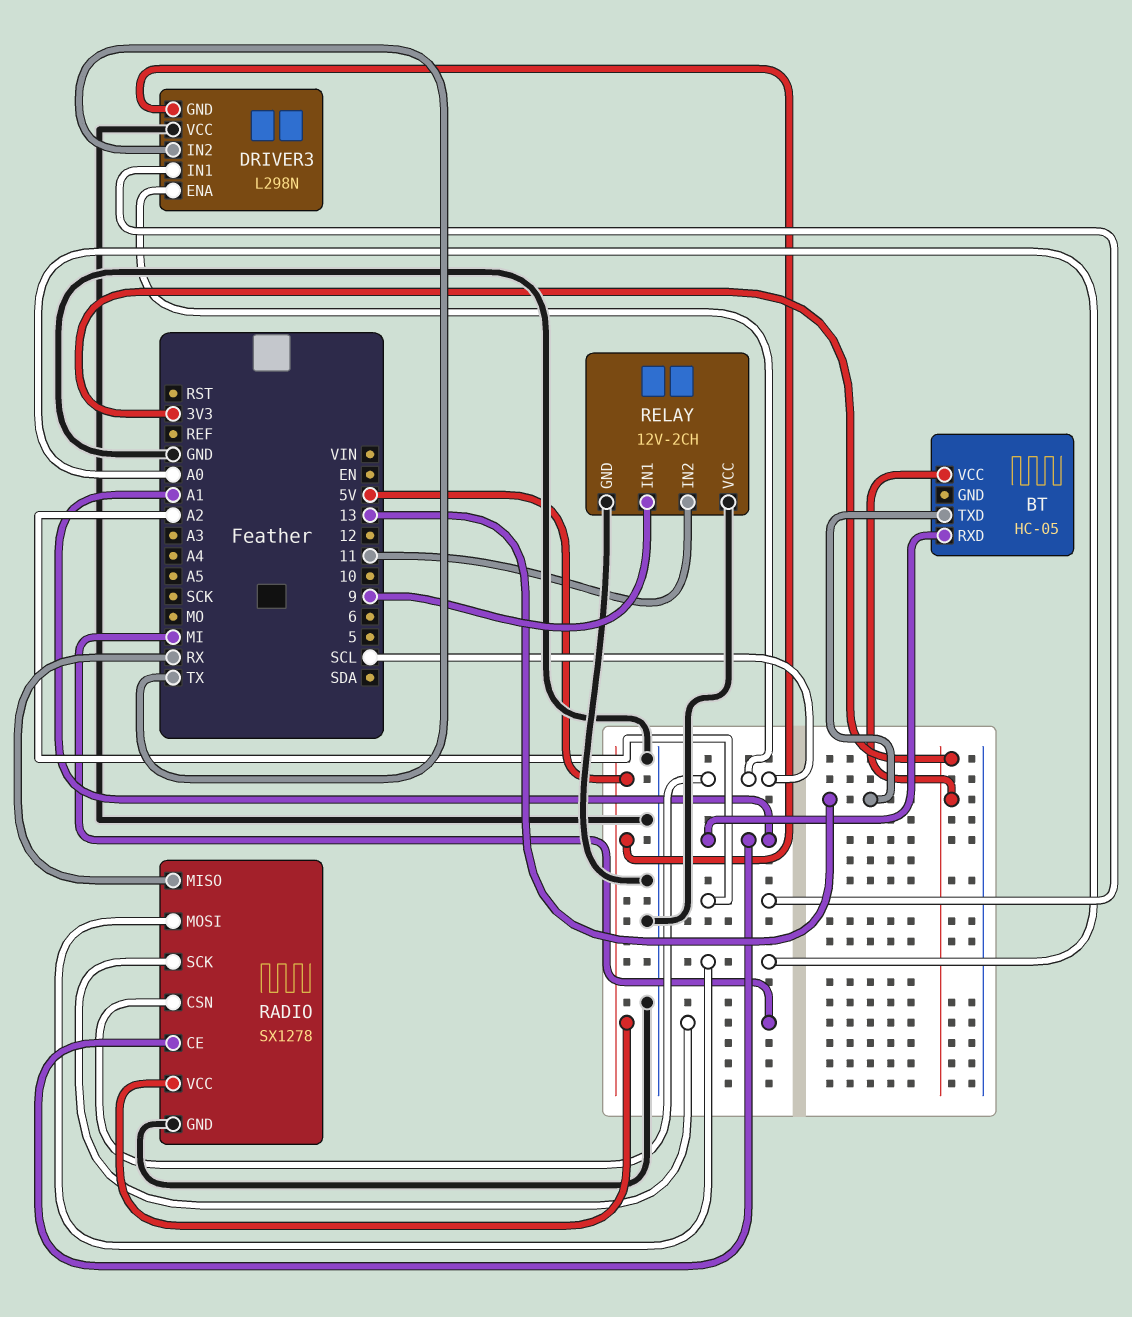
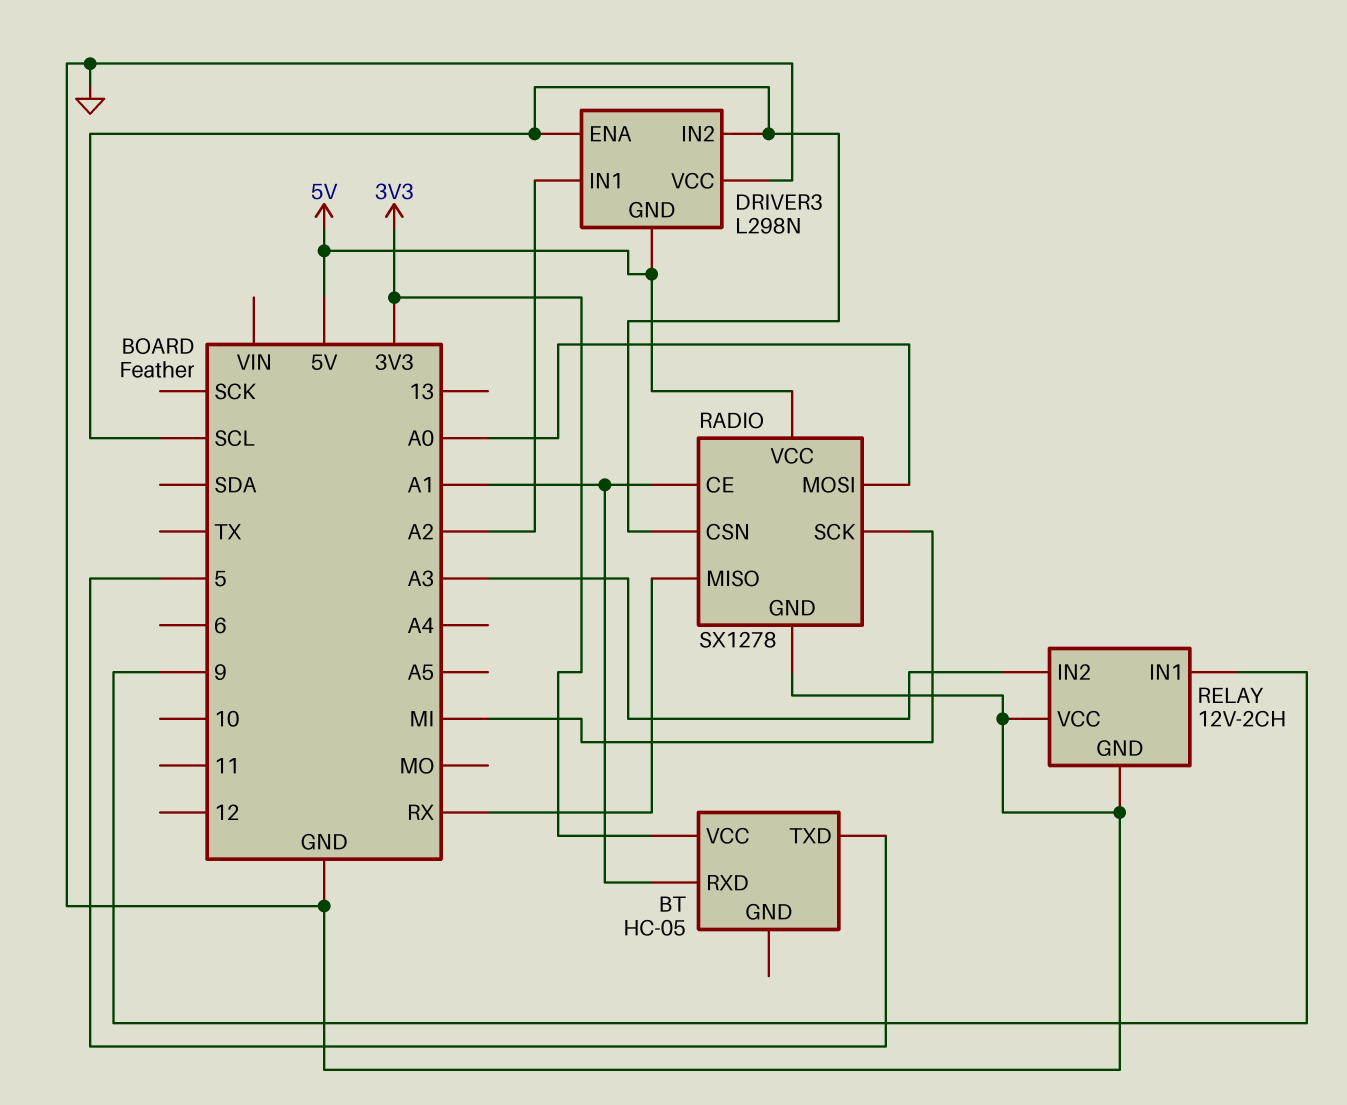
BT pin TXD: 13 -> 5
DRIVER3 pin IN2: TX -> SCL
RELAY pin IN2: 11 -> A3

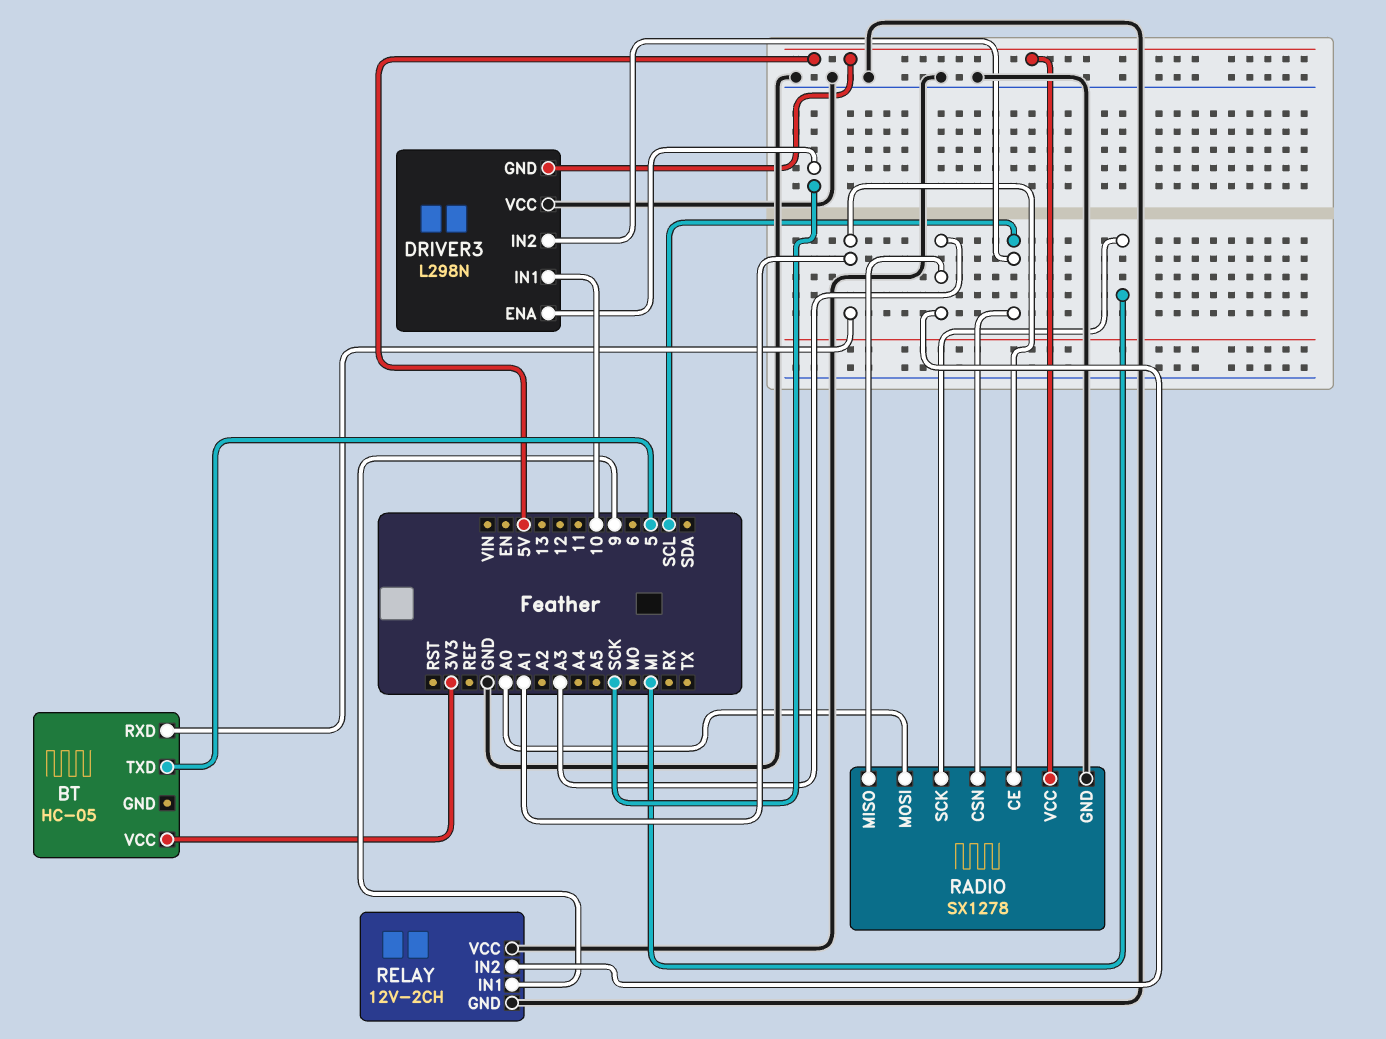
DRIVER3 pin ENA: SCL -> SCK
DRIVER3 pin IN1: A2 -> 10
RADIO pin MISO: RX -> A3

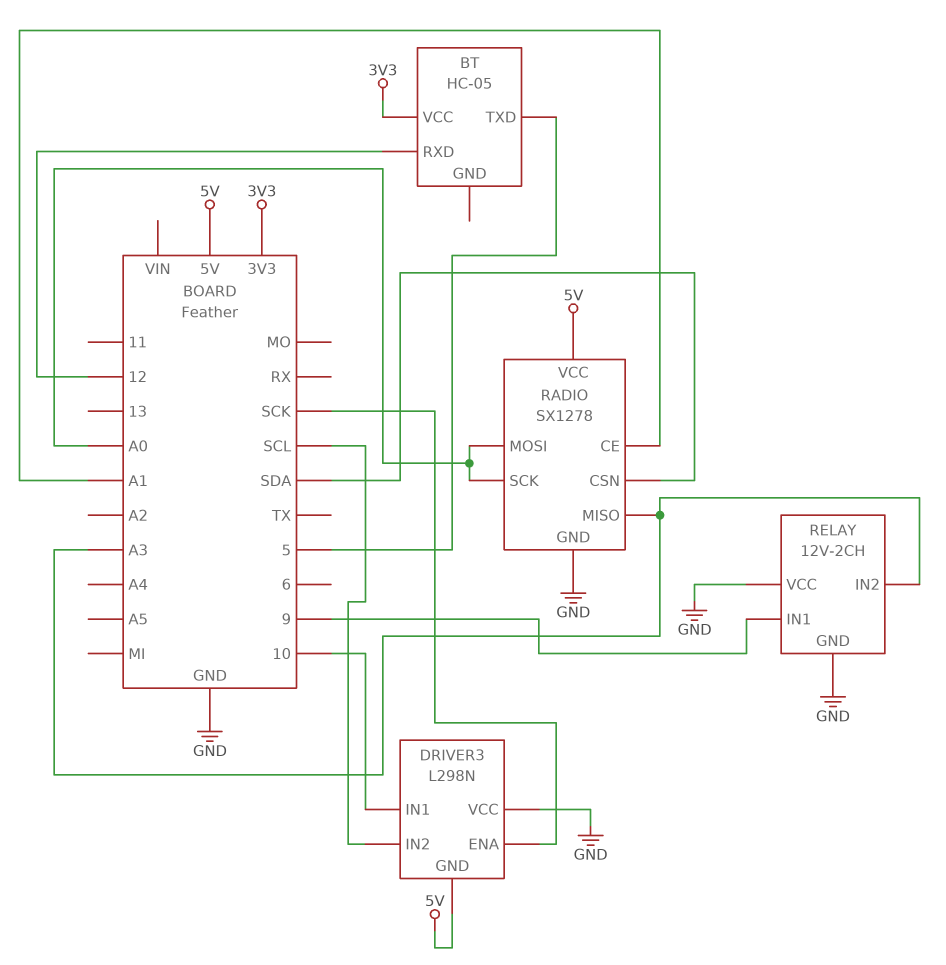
BT pin RXD: A1 -> 12
RADIO pin CSN: SCL -> SDA
RADIO pin SCK: MI -> A0

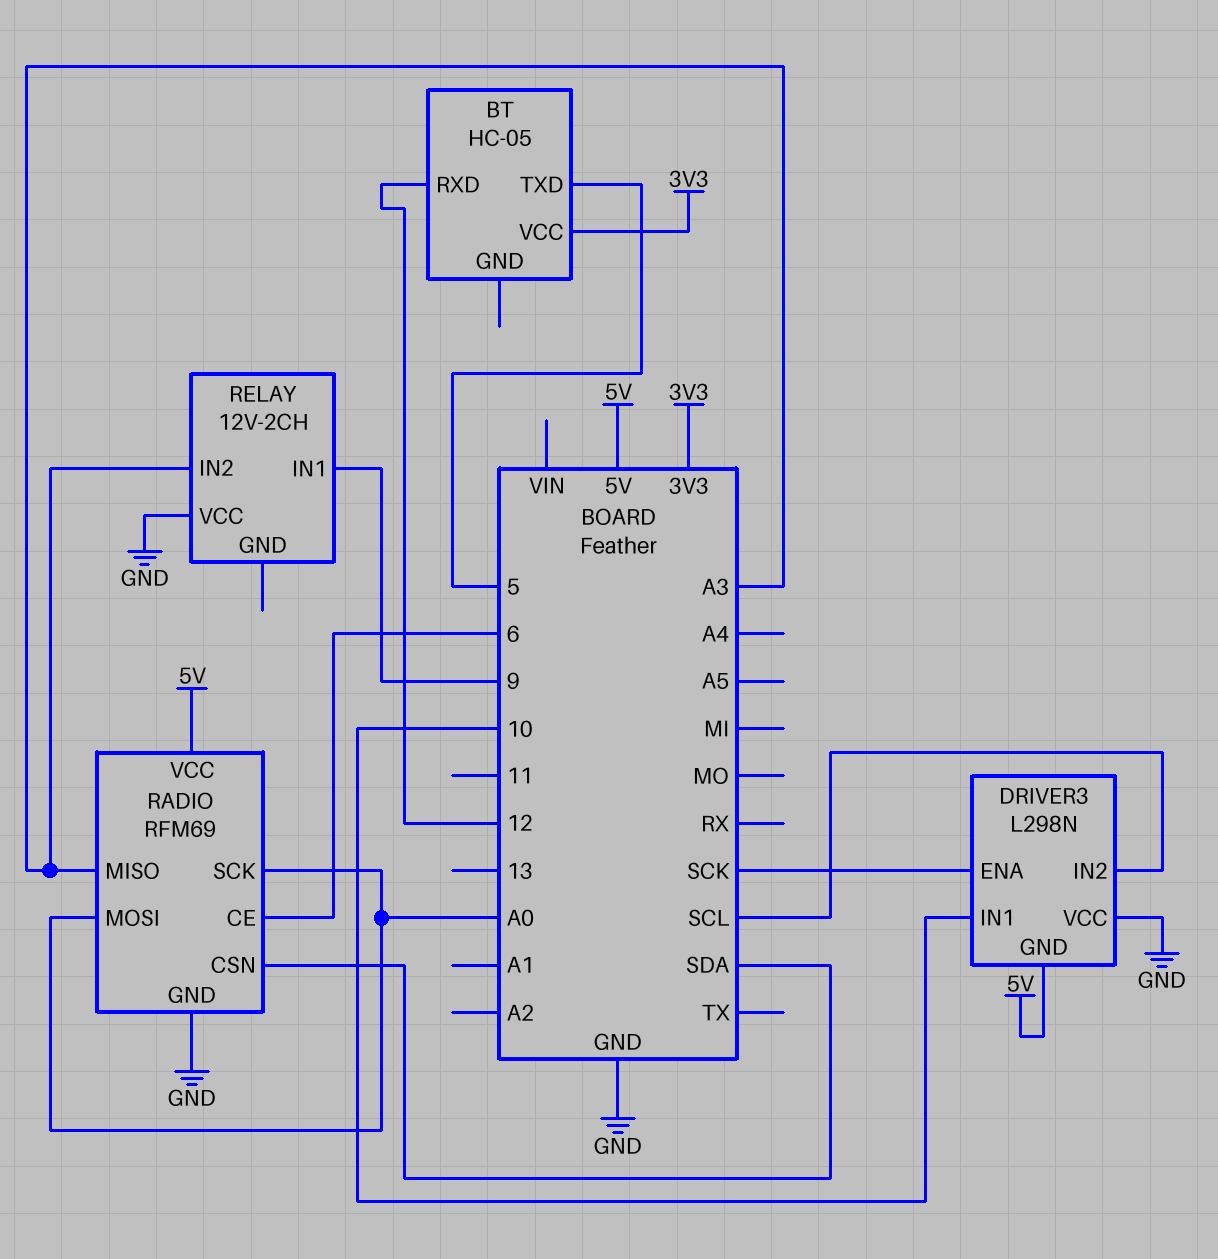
RADIO: SX1278 -> RFM69
RADIO pin CE: A1 -> 6
RELAY pin GND: GND -> none

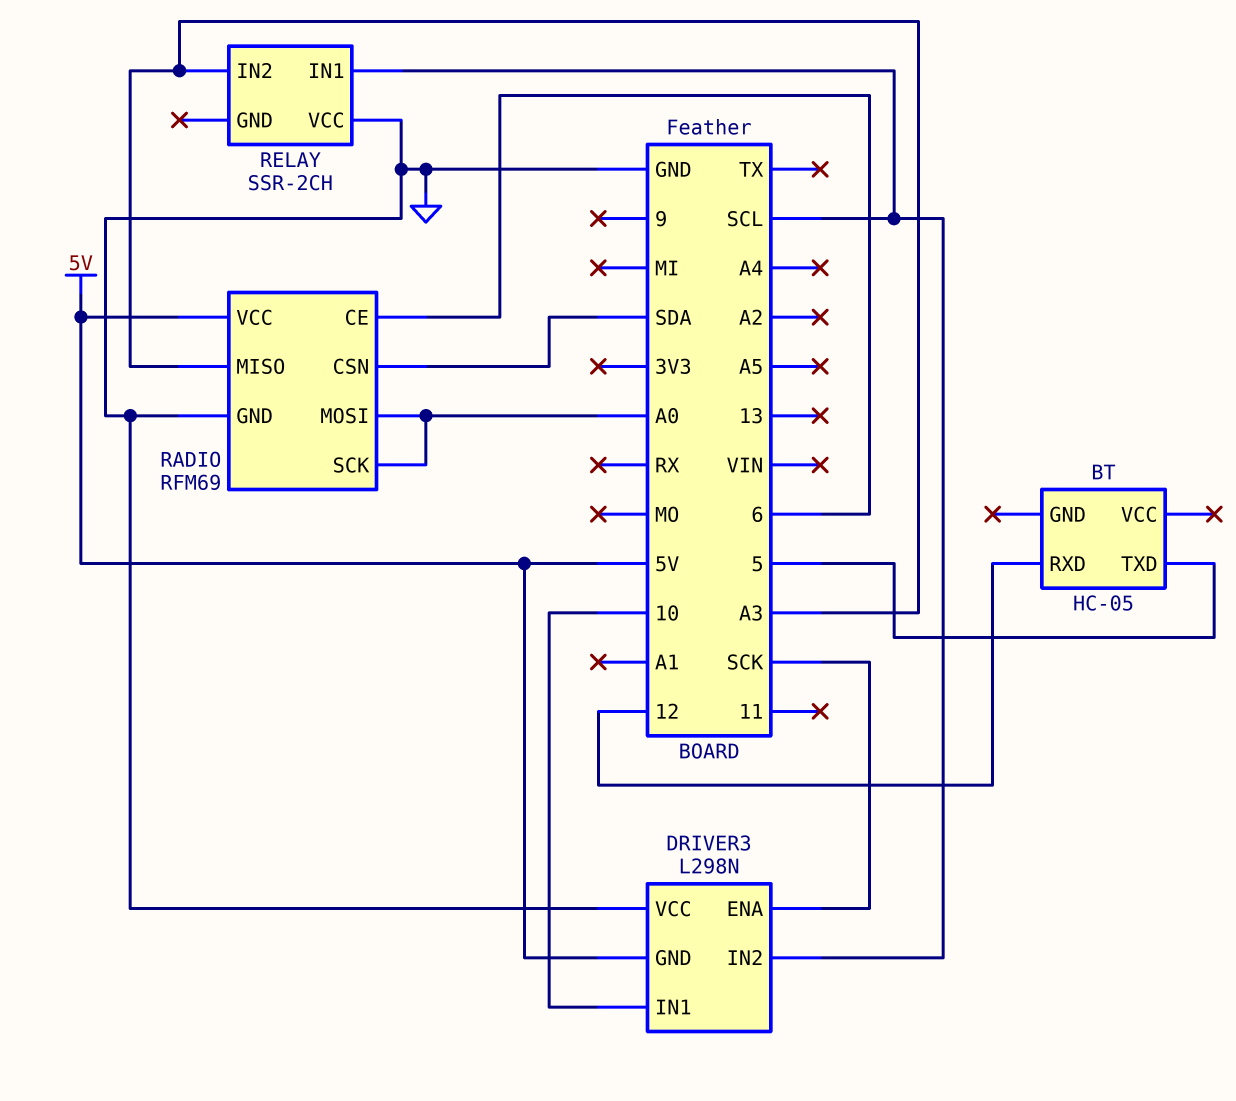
BT pin VCC: 3V3 -> none
RELAY: 12V-2CH -> SSR-2CH
RELAY pin IN1: 9 -> SCL

